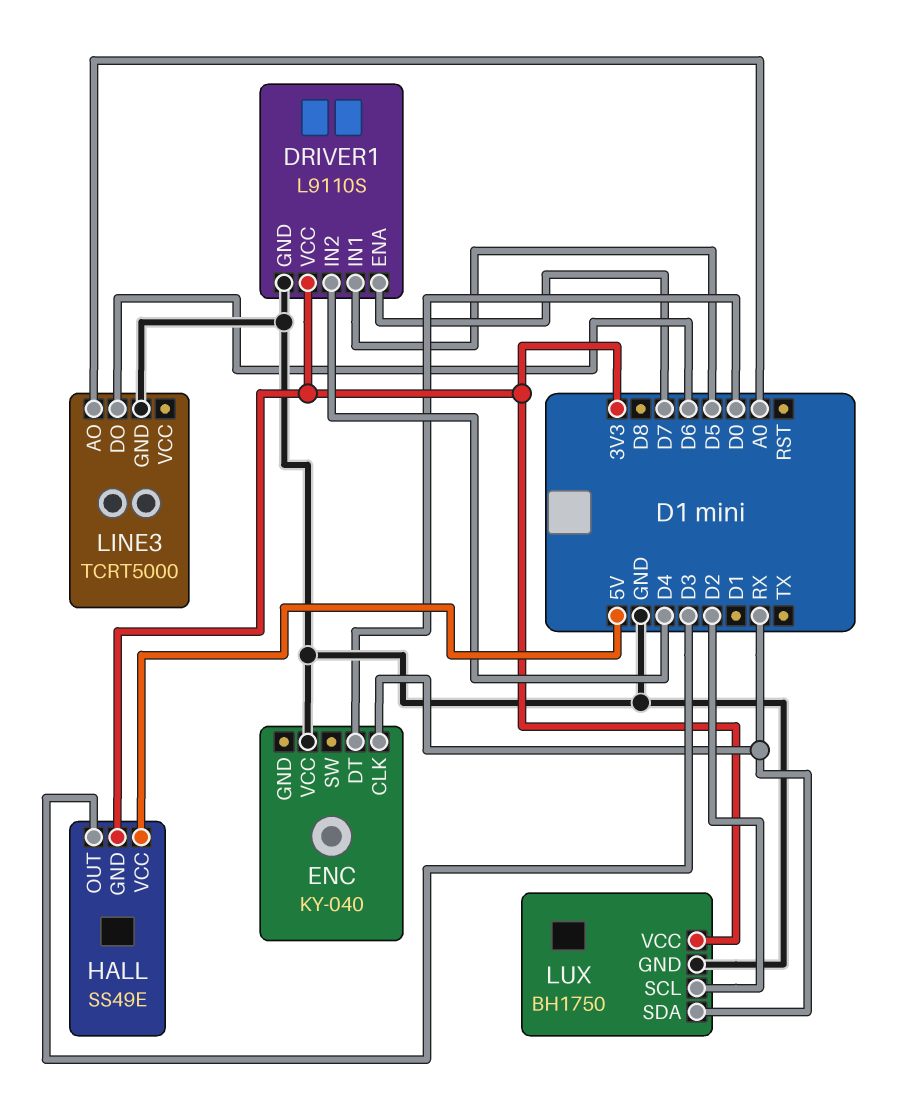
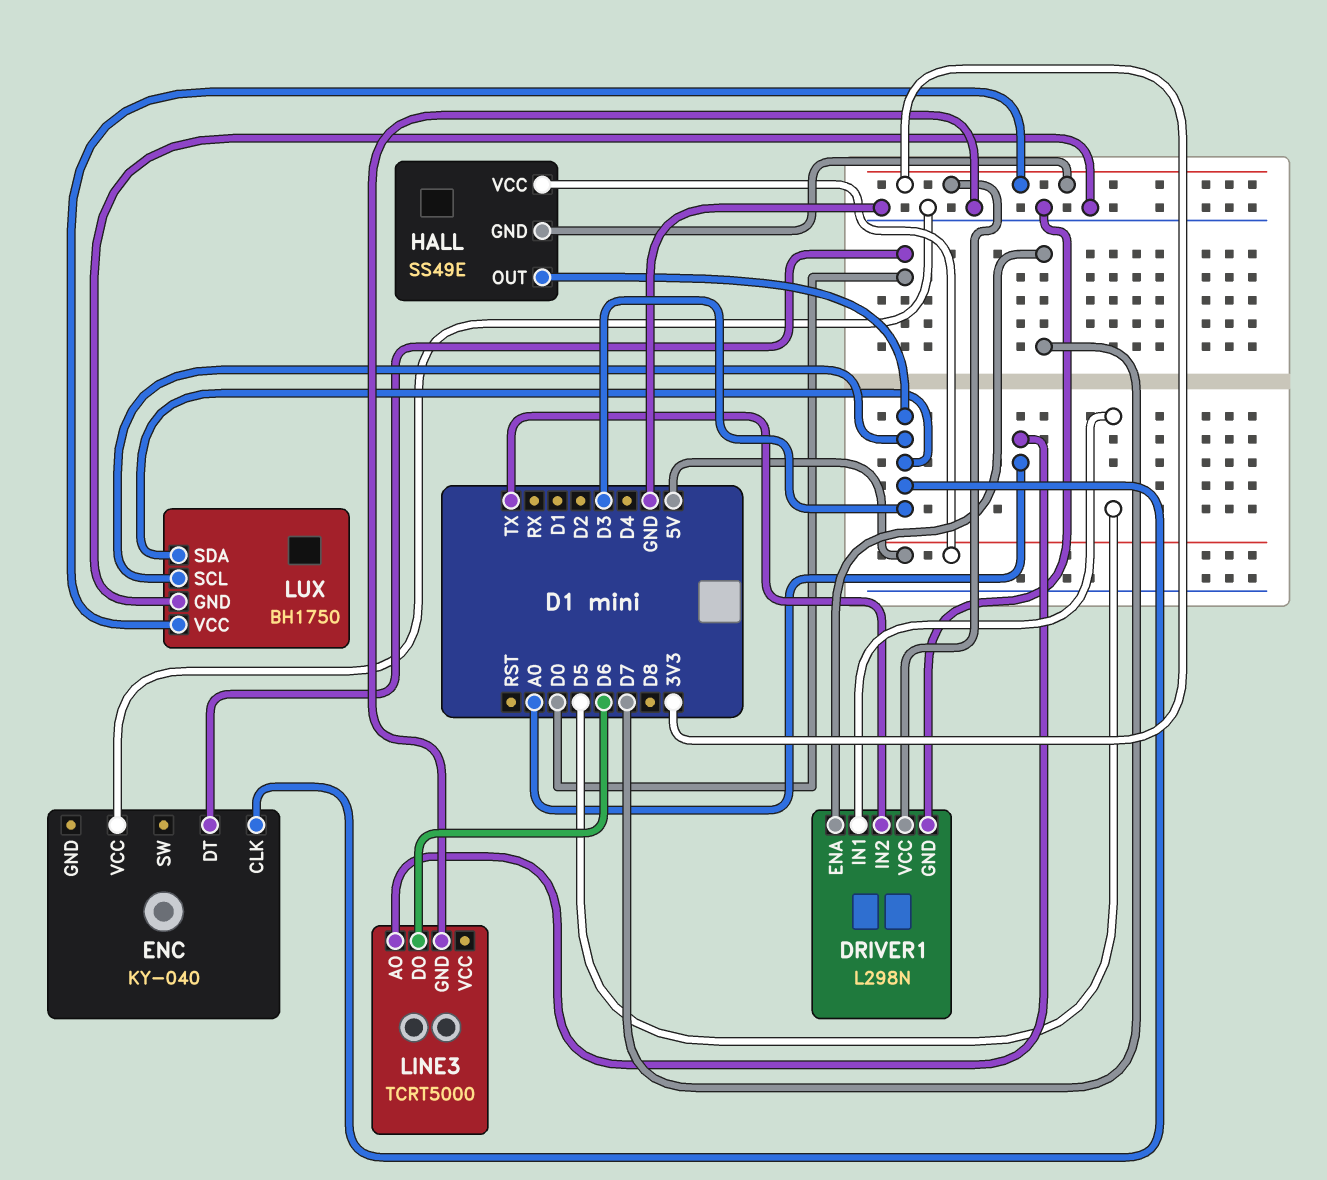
DRIVER1: L9110S -> L298N
DRIVER1 pin IN2: D4 -> TX
ENC pin CLK: RX -> D3
LUX pin SCL: D2 -> D3
LUX pin SDA: RX -> D3

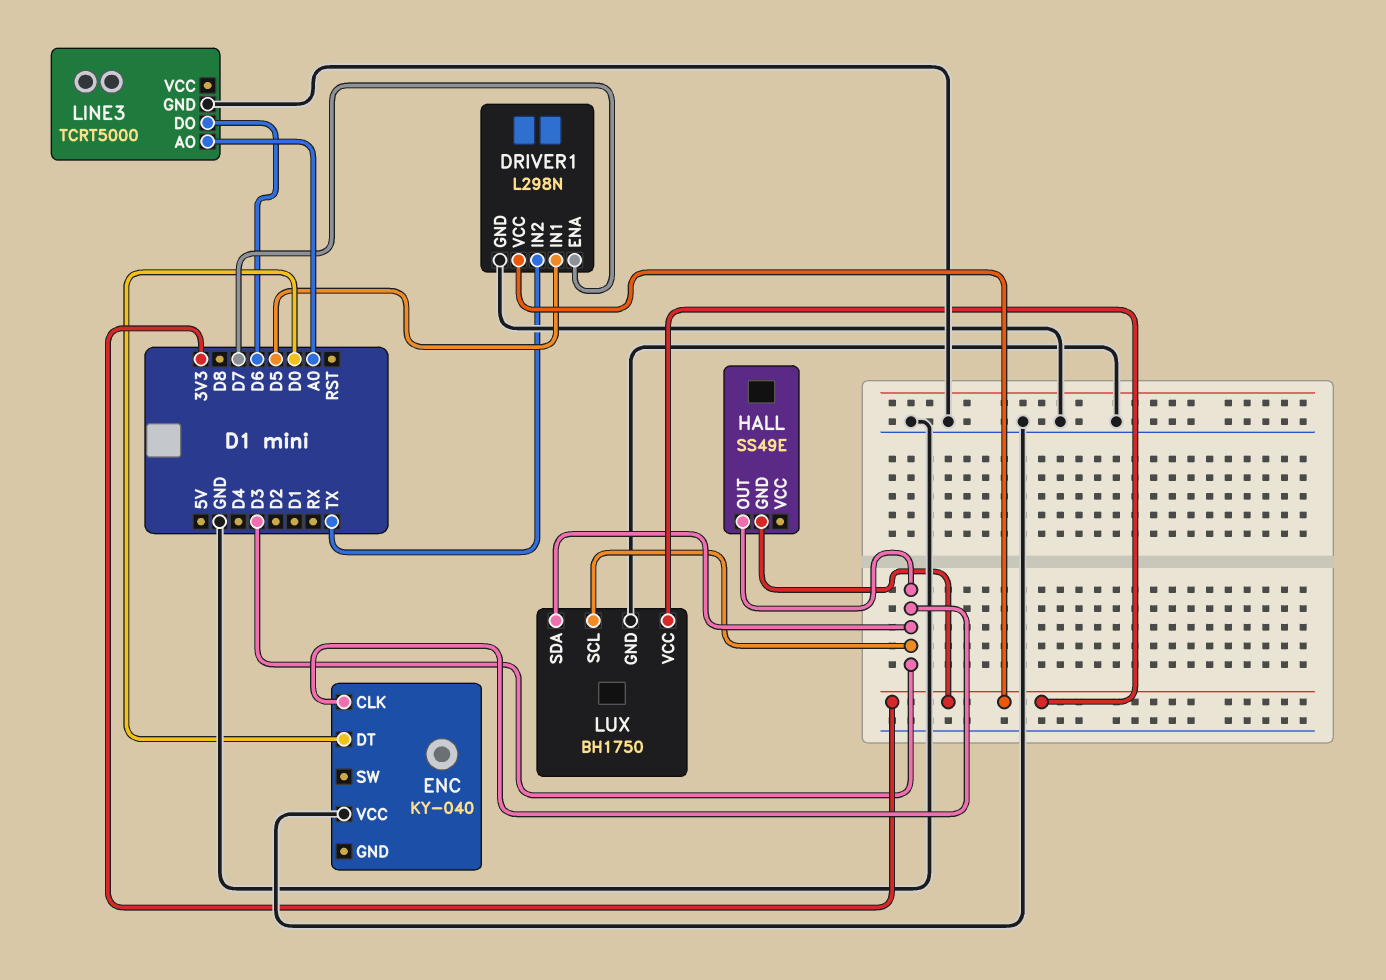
HALL pin VCC: 5V -> none

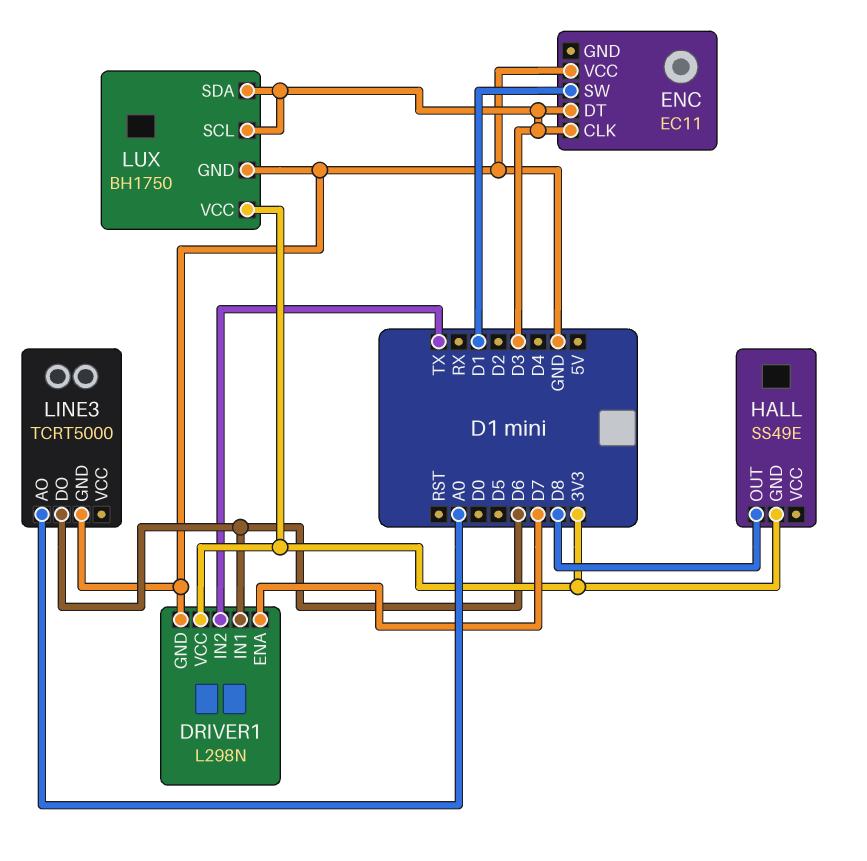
DRIVER1 pin IN1: D5 -> D6
ENC: KY-040 -> EC11
ENC pin DT: D0 -> D3
ENC pin SW: none -> D1
HALL pin OUT: D3 -> D8

